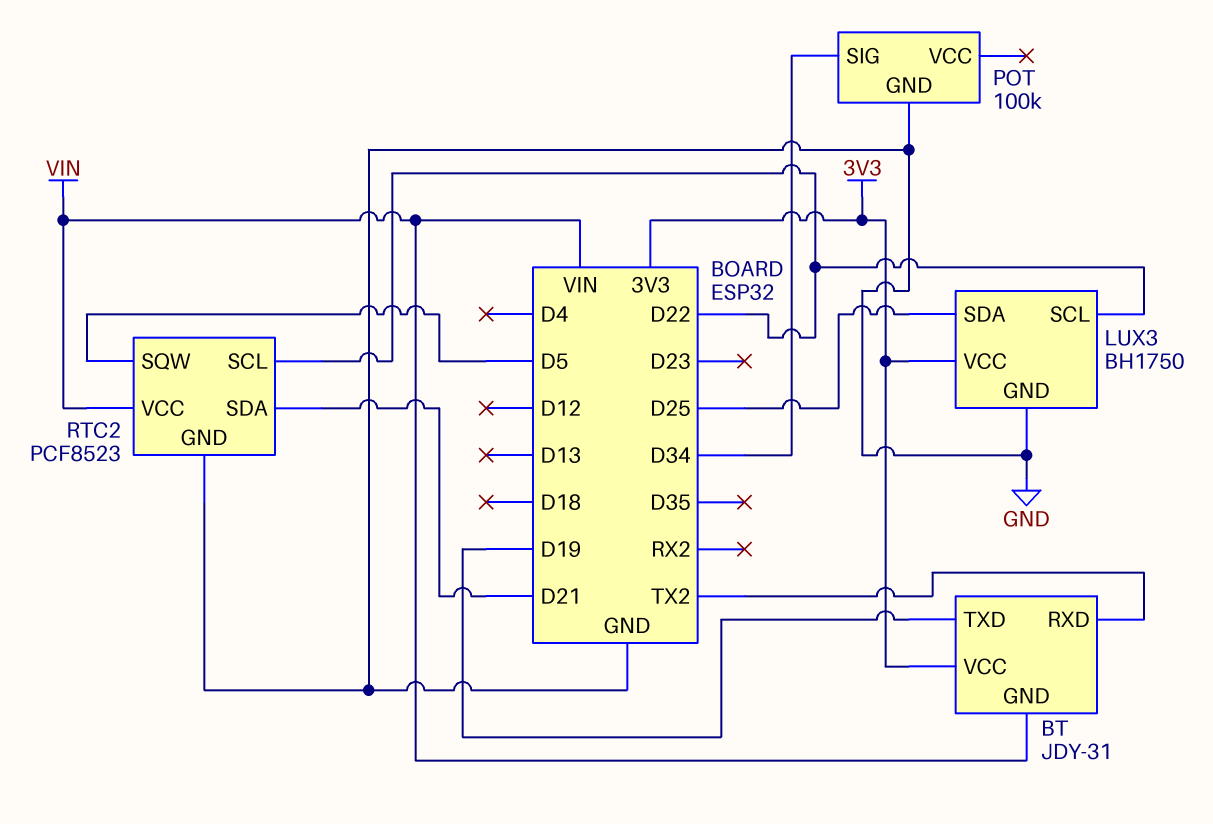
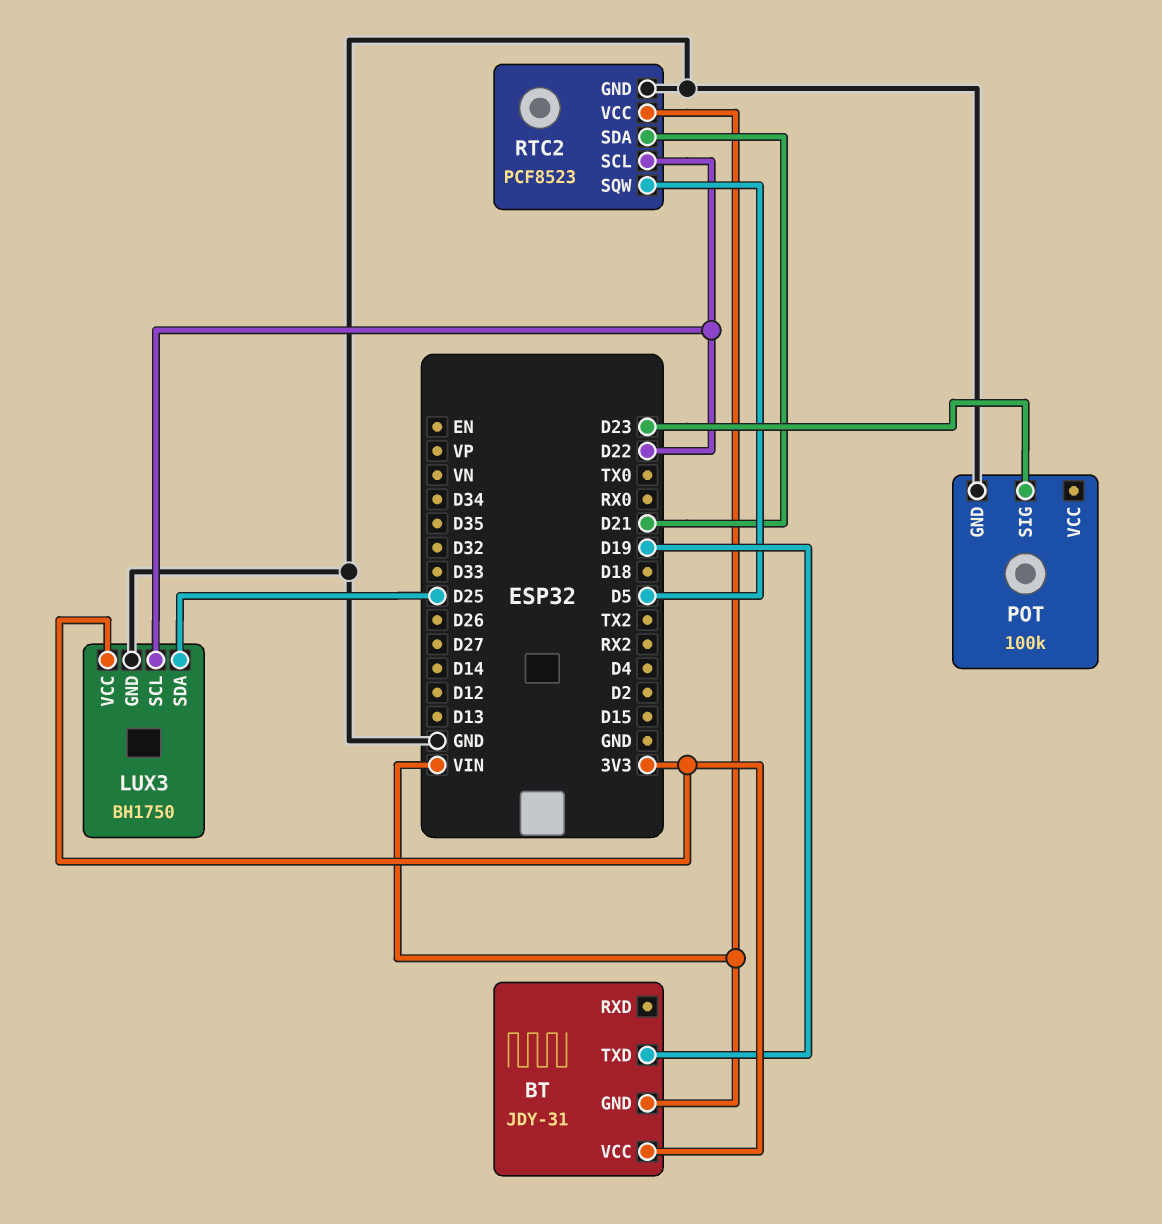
BT pin RXD: TX2 -> none
POT pin SIG: D34 -> D23

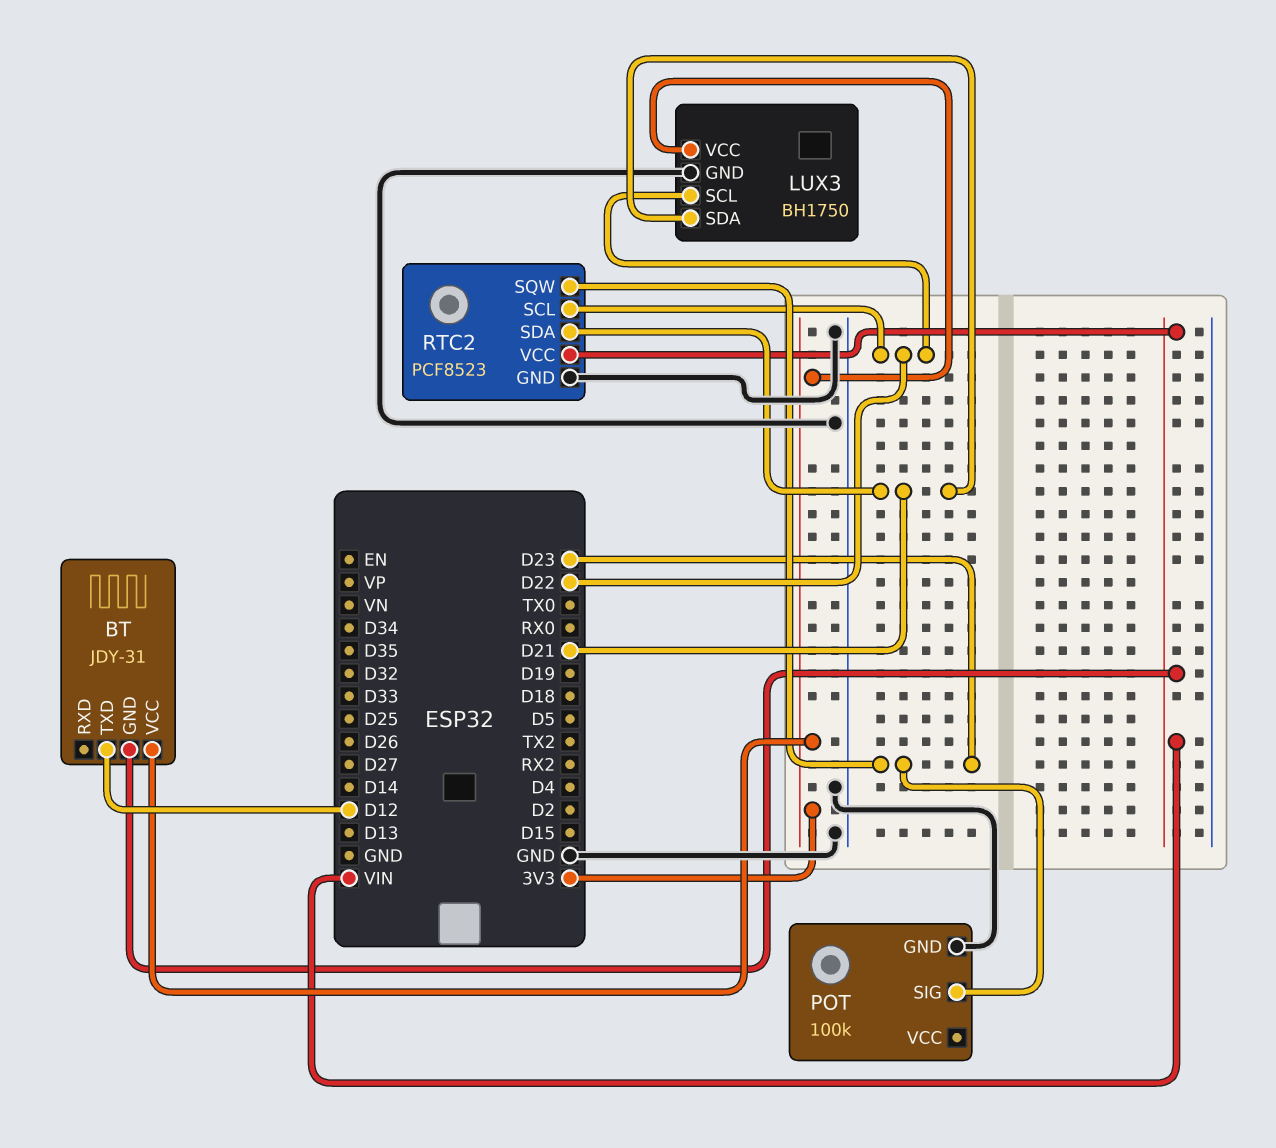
BT pin TXD: D19 -> D12
LUX3 pin SDA: D25 -> D21
RTC2 pin SQW: D5 -> D23

